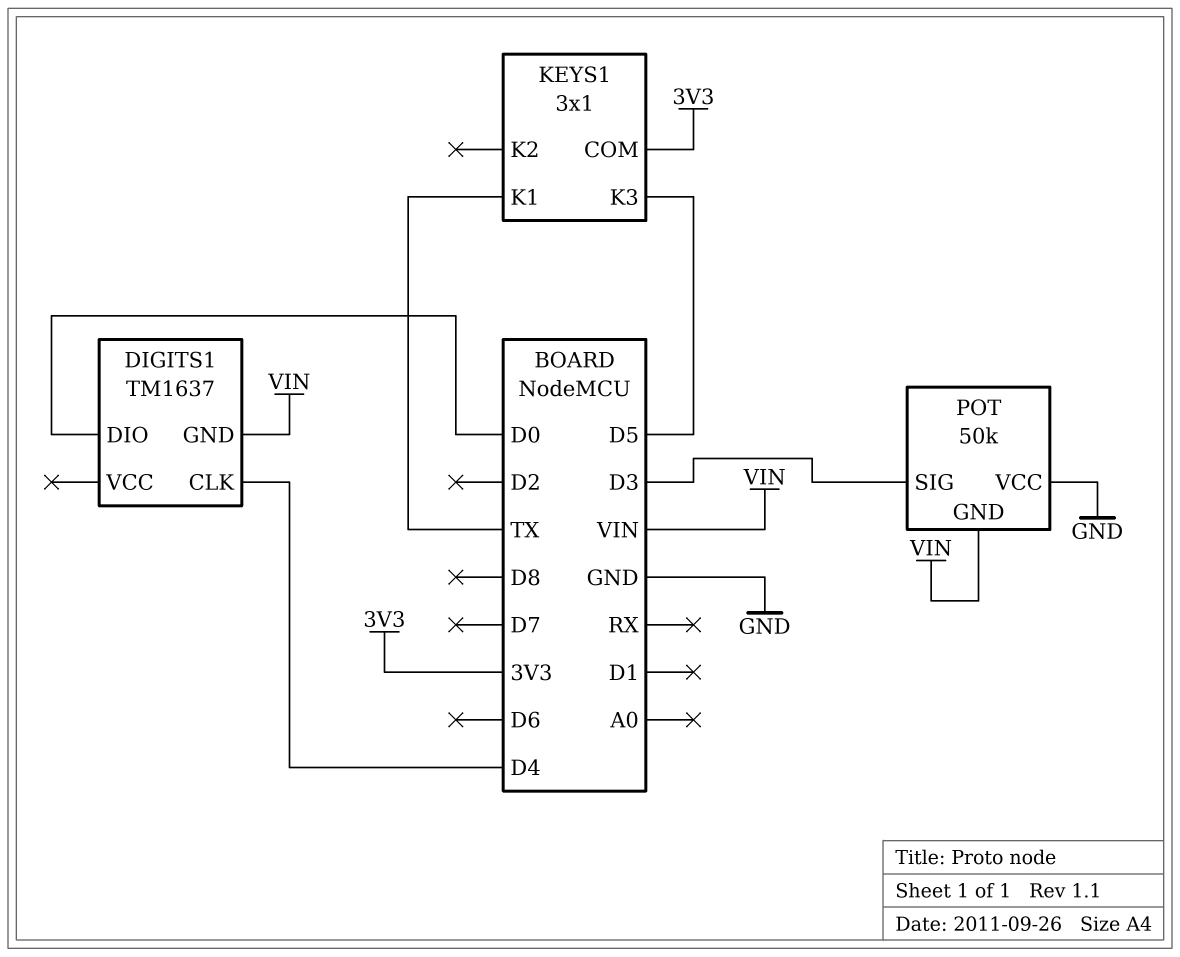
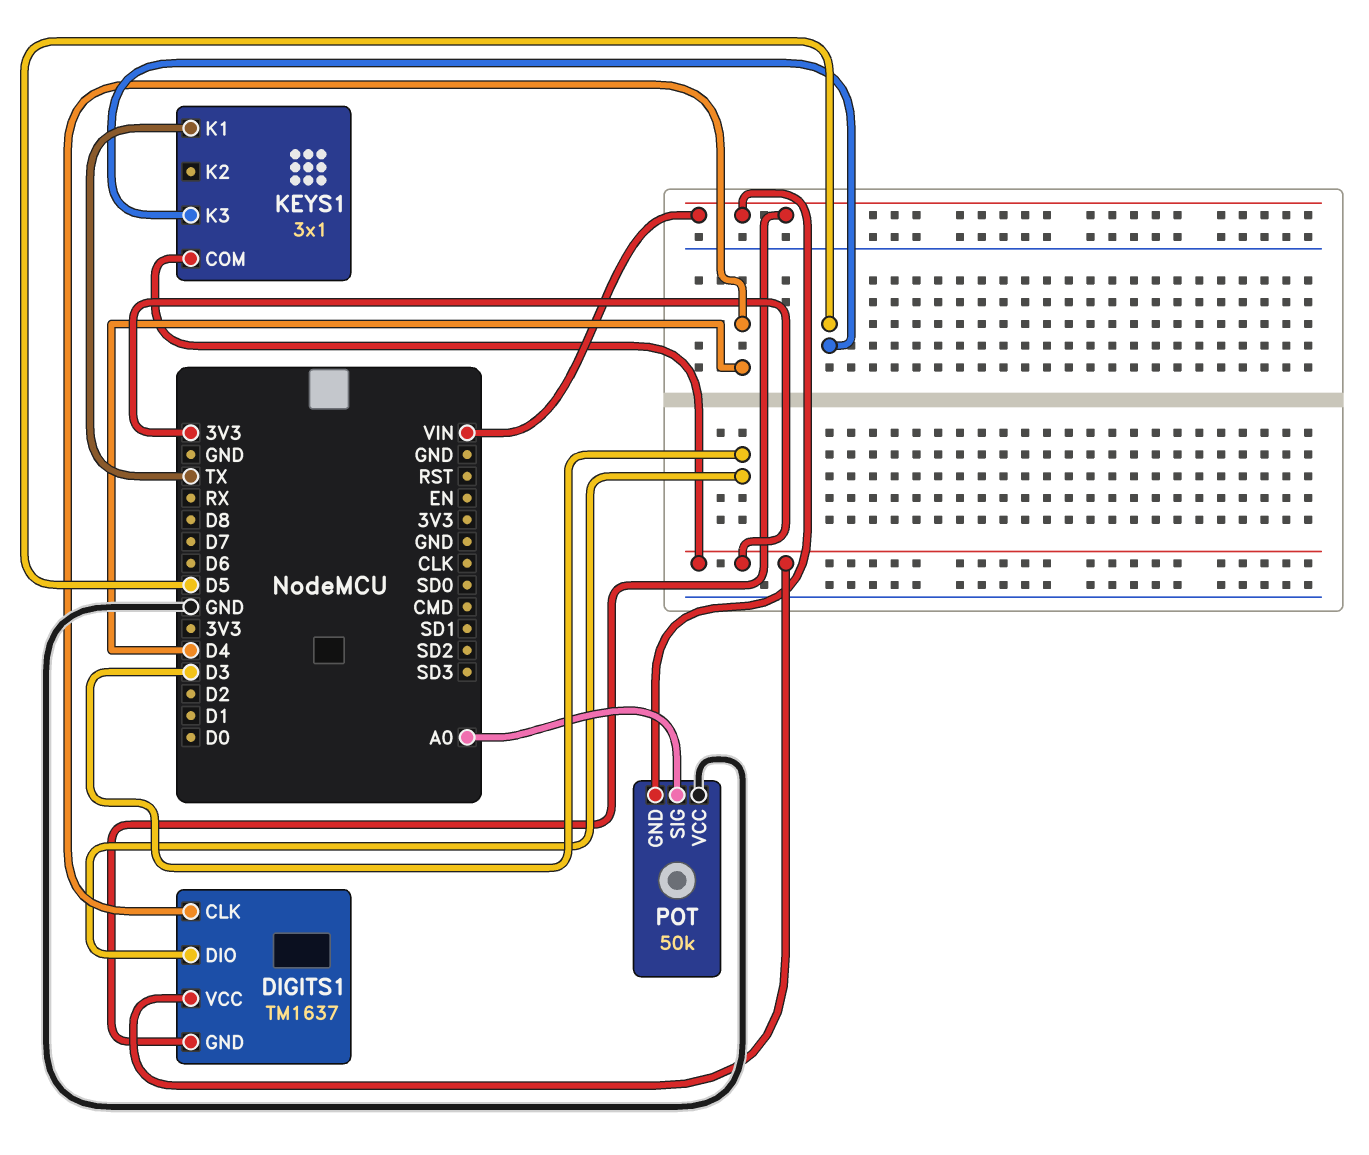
DIGITS1 pin DIO: D0 -> D3
DIGITS1 pin VCC: none -> 3V3
POT pin SIG: D3 -> A0

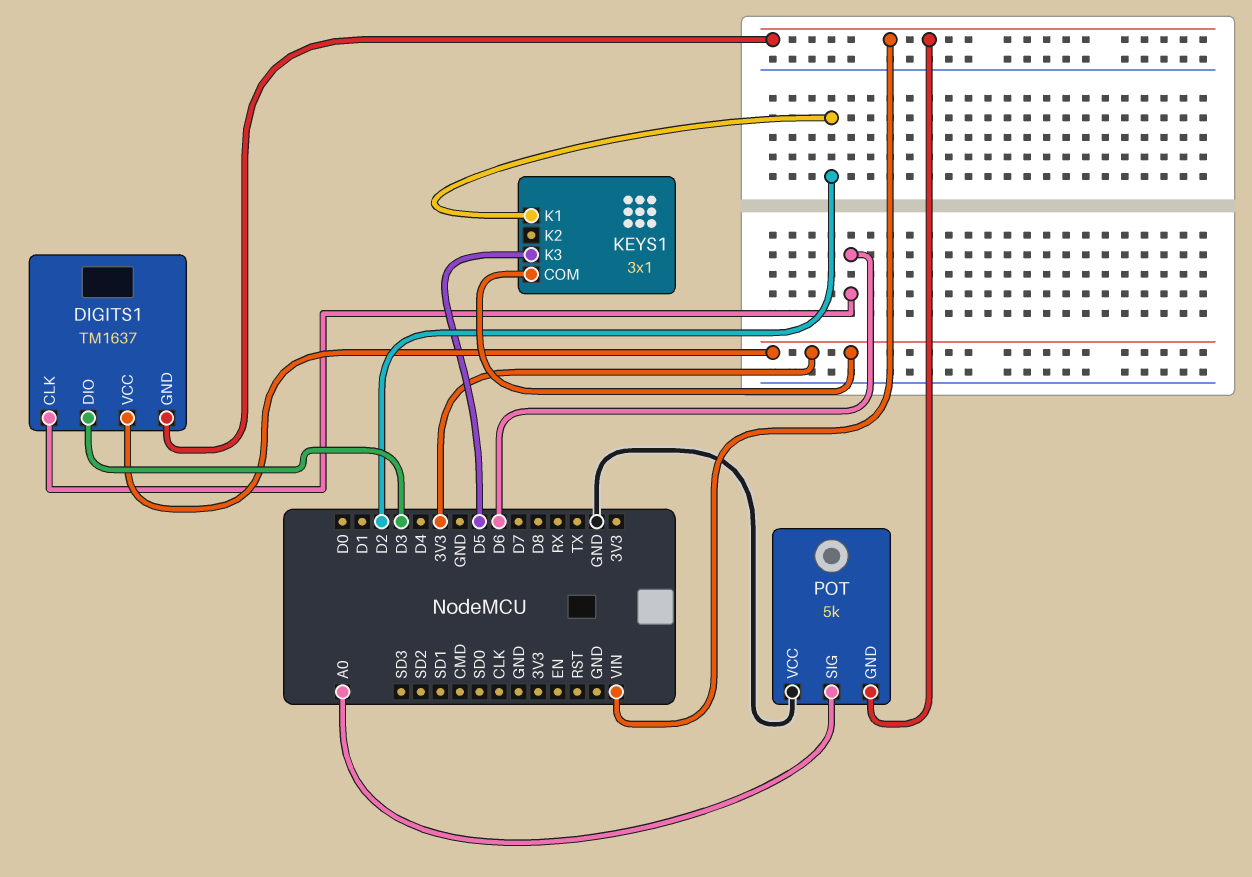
DIGITS1 pin CLK: D4 -> D6
KEYS1 pin K1: TX -> D2
POT: 50k -> 5k

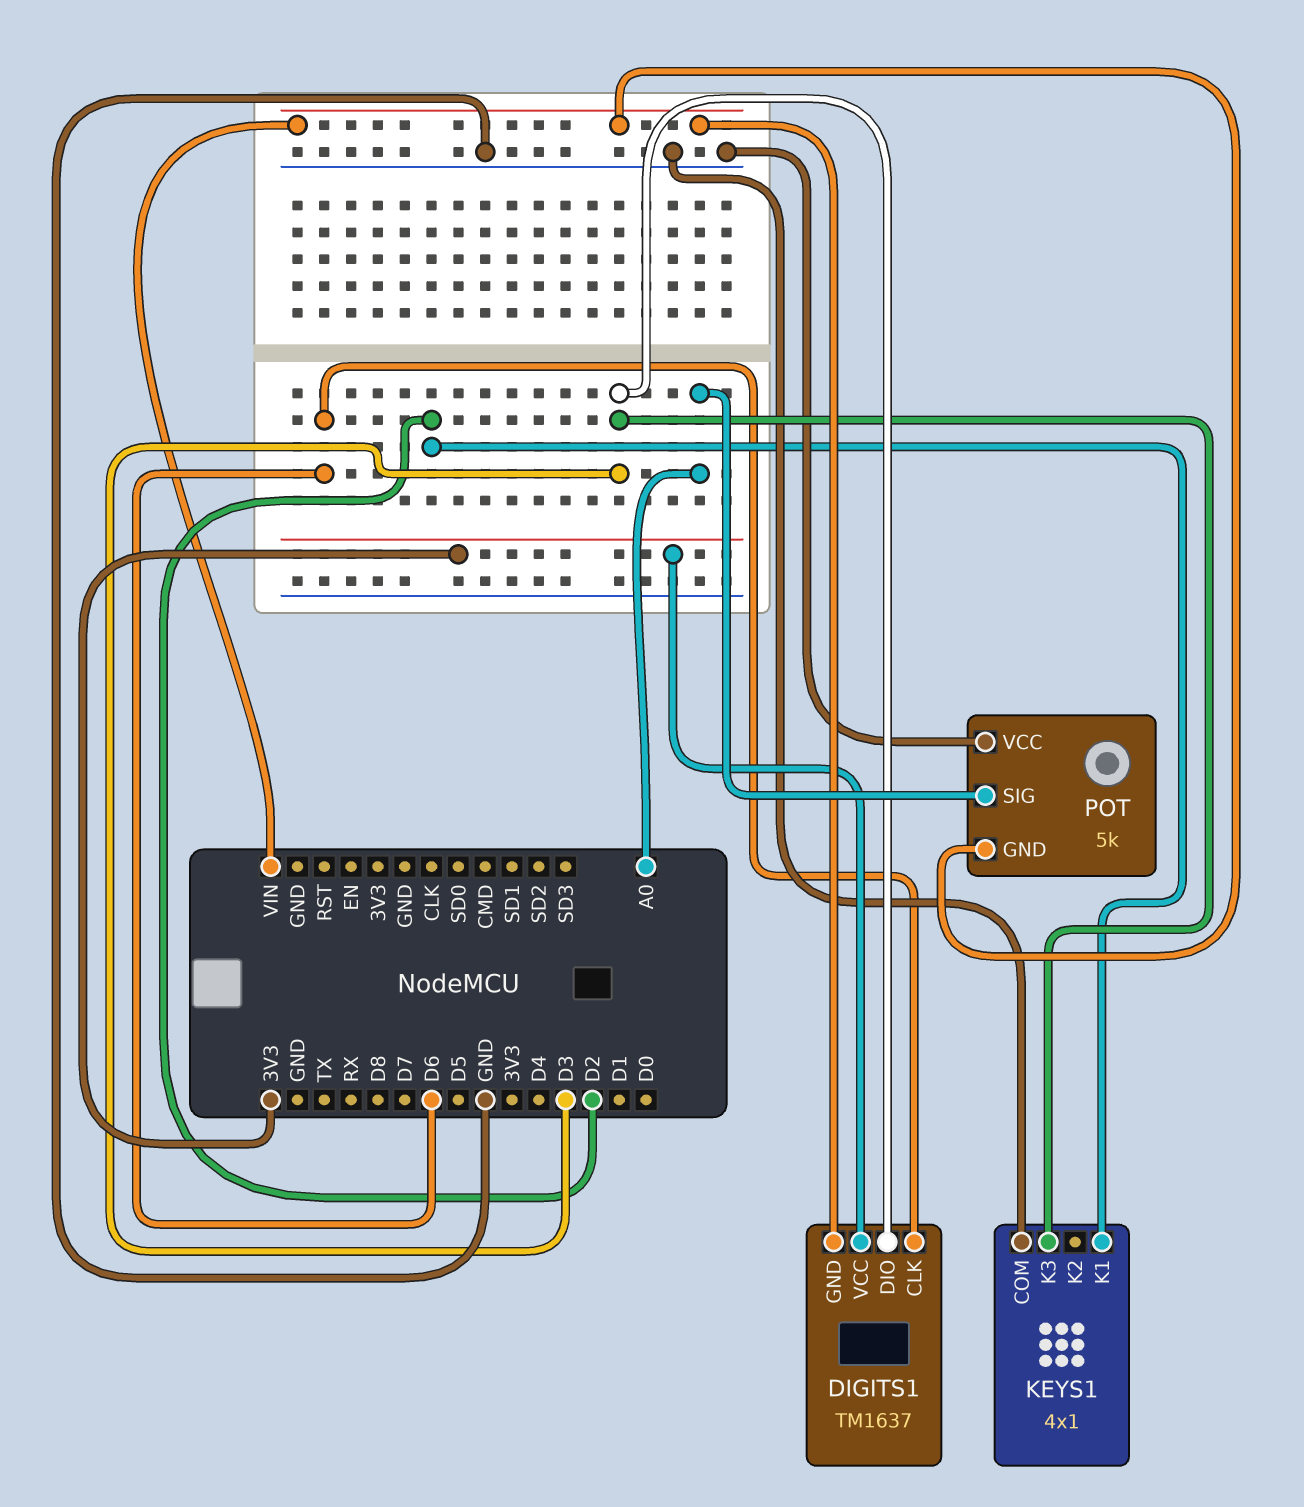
KEYS1: 3x1 -> 4x1
KEYS1 pin COM: 3V3 -> GND
KEYS1 pin K3: D5 -> D3

